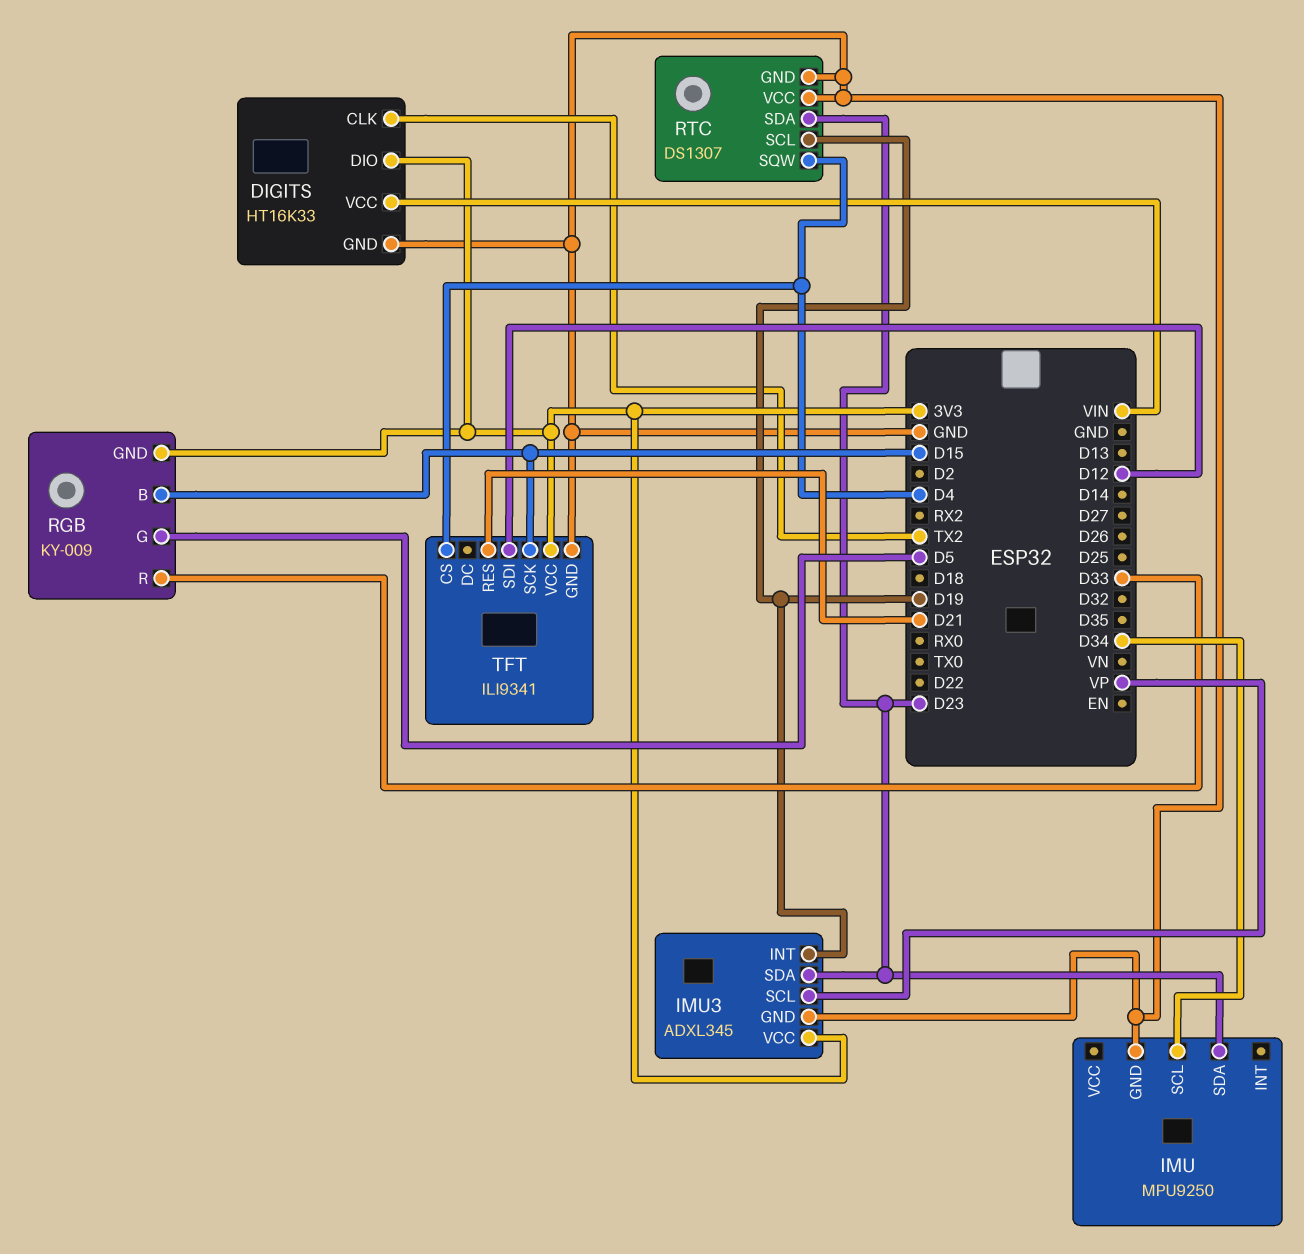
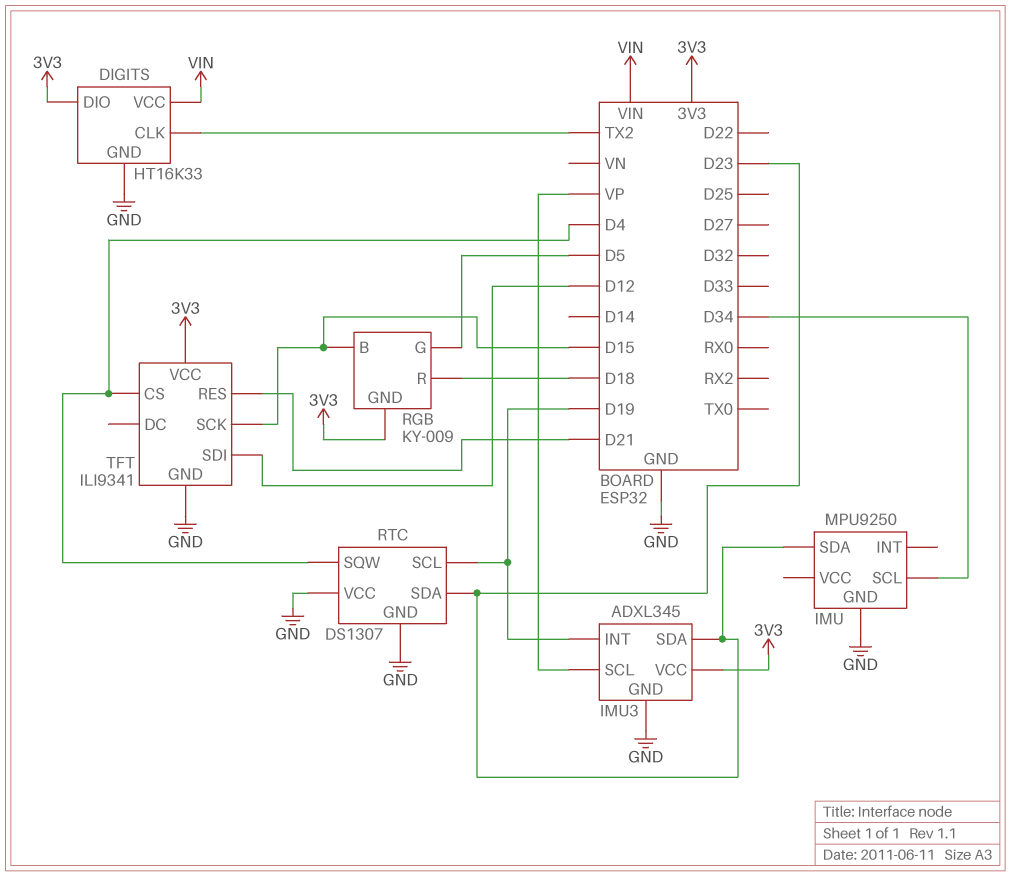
RGB pin R: D33 -> D18

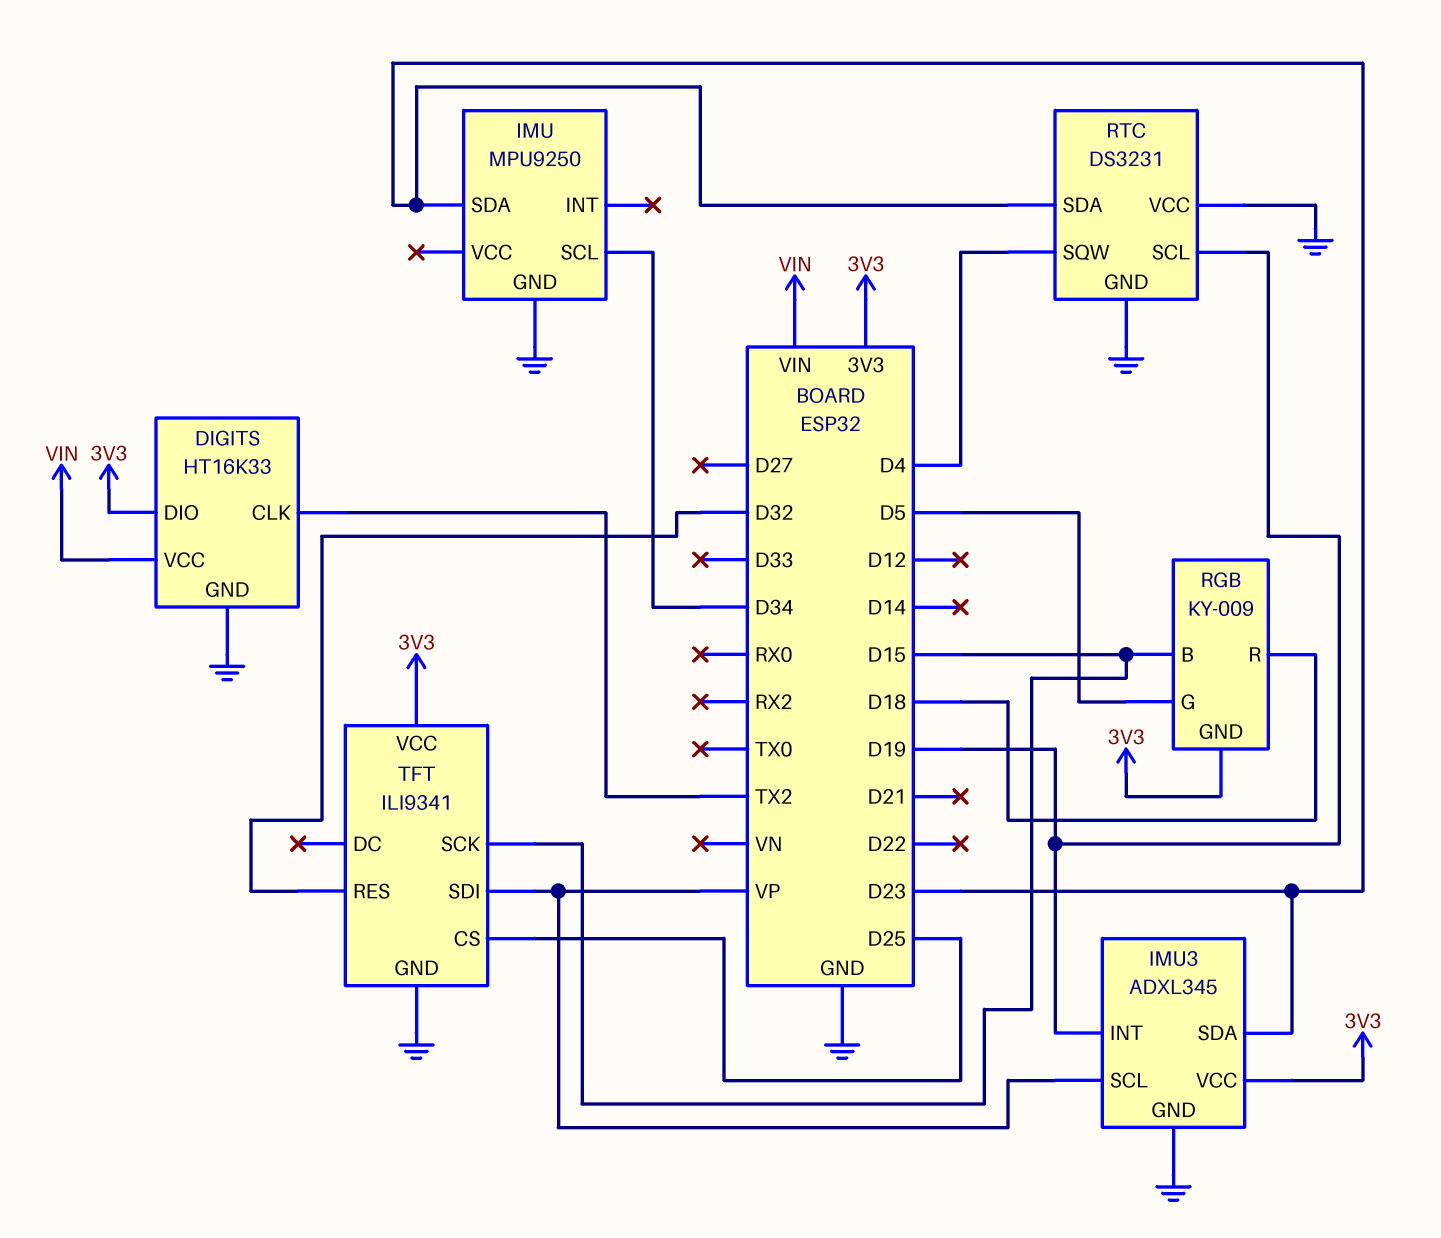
RTC: DS1307 -> DS3231
TFT pin CS: D4 -> D25
TFT pin RES: D21 -> D32
TFT pin SDI: D12 -> VP

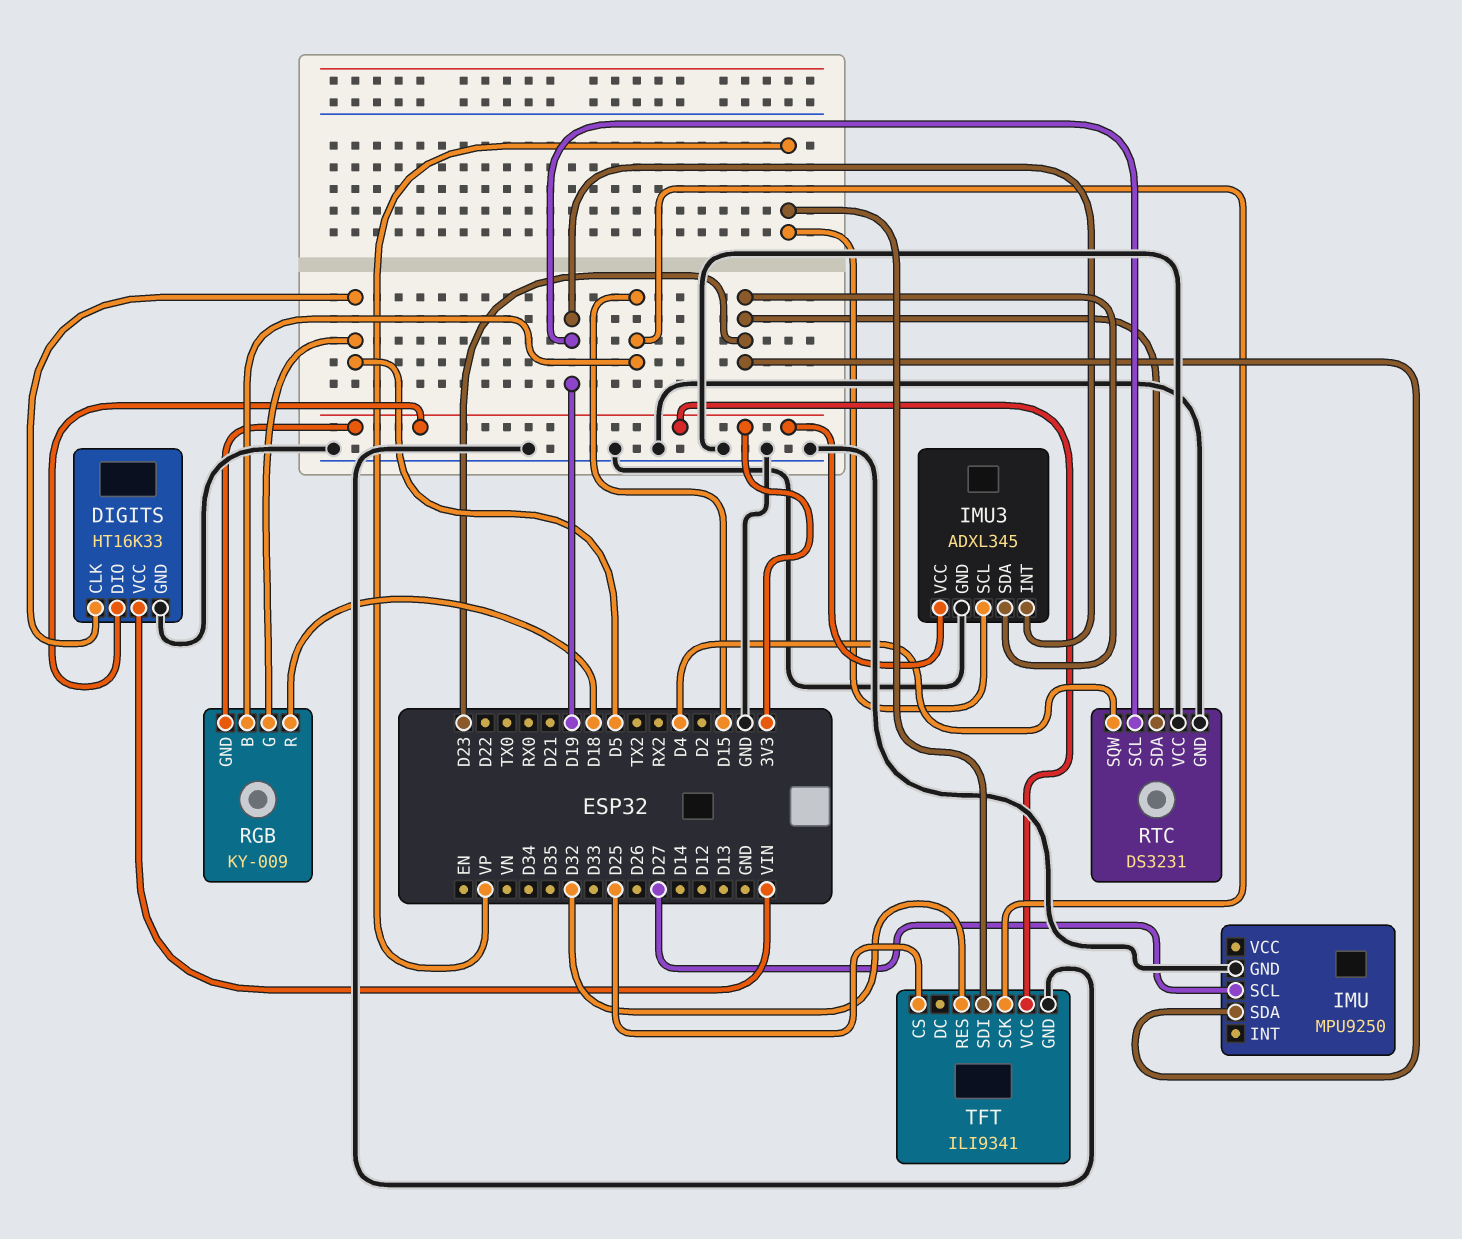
DIGITS pin CLK: TX2 -> D5
IMU pin SCL: D34 -> D27

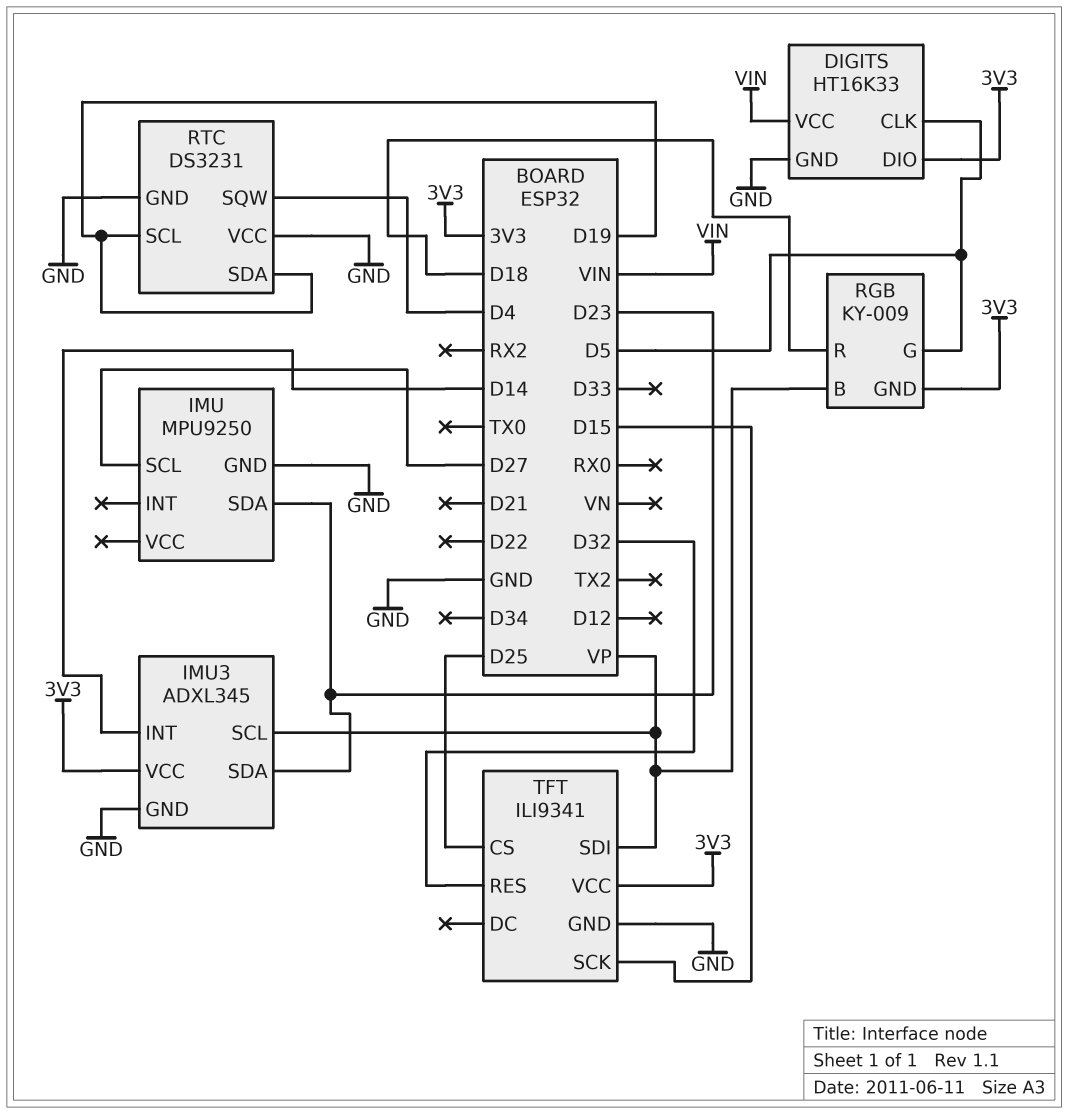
IMU3 pin INT: D19 -> D14
RGB pin B: D15 -> VP
RTC pin SDA: D23 -> D19

